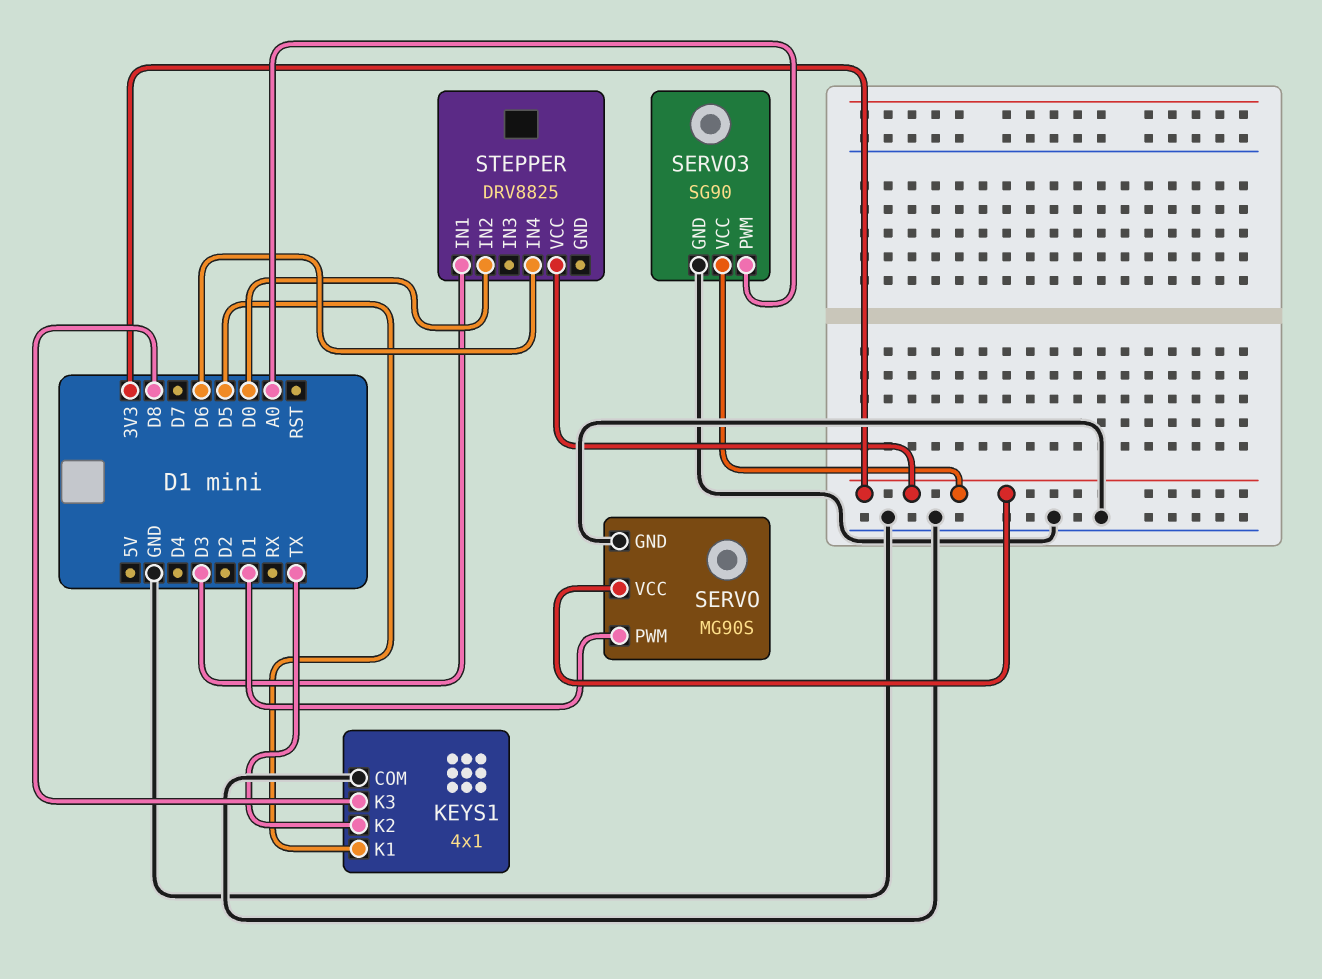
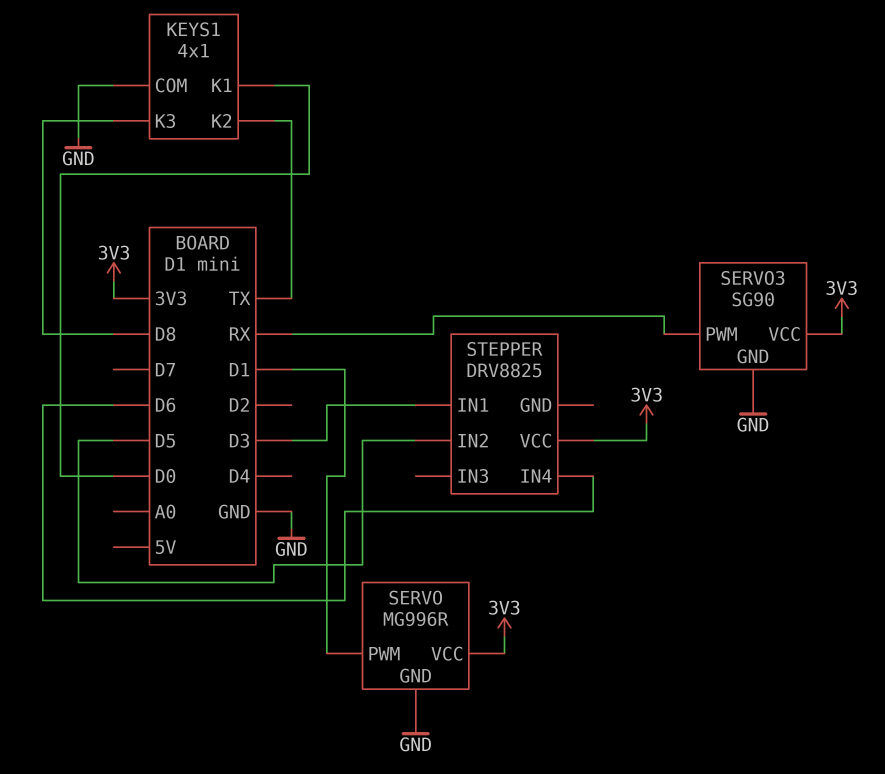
KEYS1 pin K1: D5 -> D0
SERVO: MG90S -> MG996R
SERVO3 pin PWM: A0 -> RX
STEPPER pin IN2: D0 -> D5

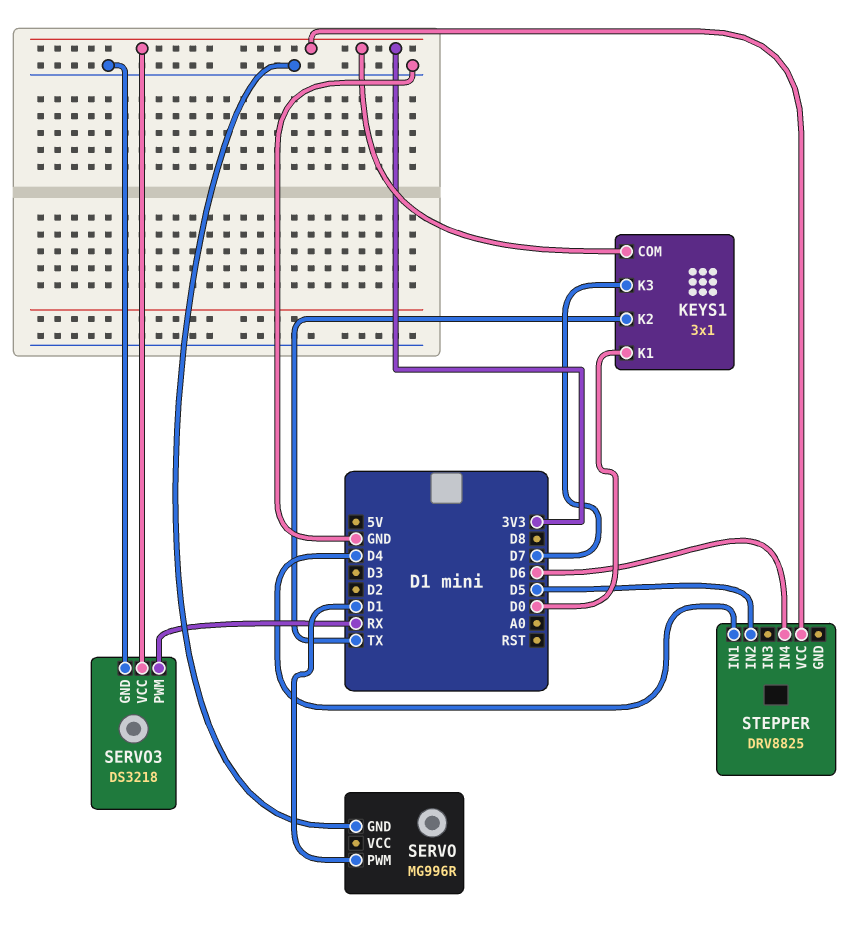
KEYS1: 4x1 -> 3x1
KEYS1 pin COM: GND -> 3V3
KEYS1 pin K3: D8 -> D7
SERVO pin VCC: 3V3 -> none
SERVO3: SG90 -> DS3218
STEPPER pin IN1: D3 -> D4

